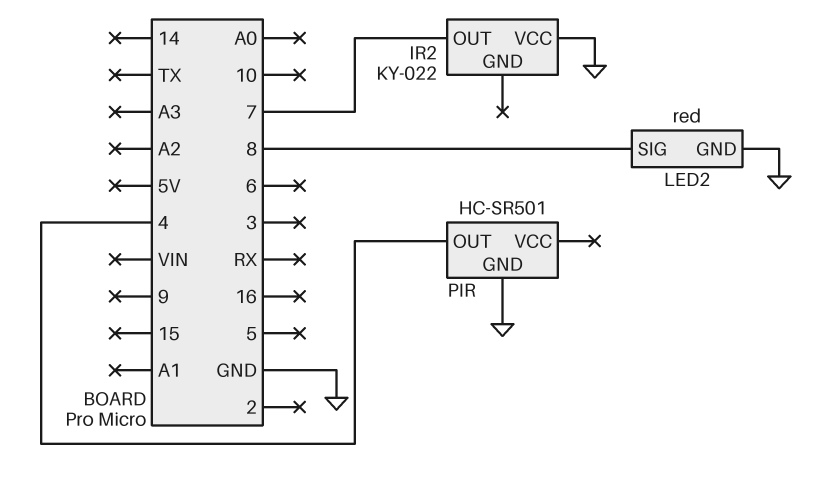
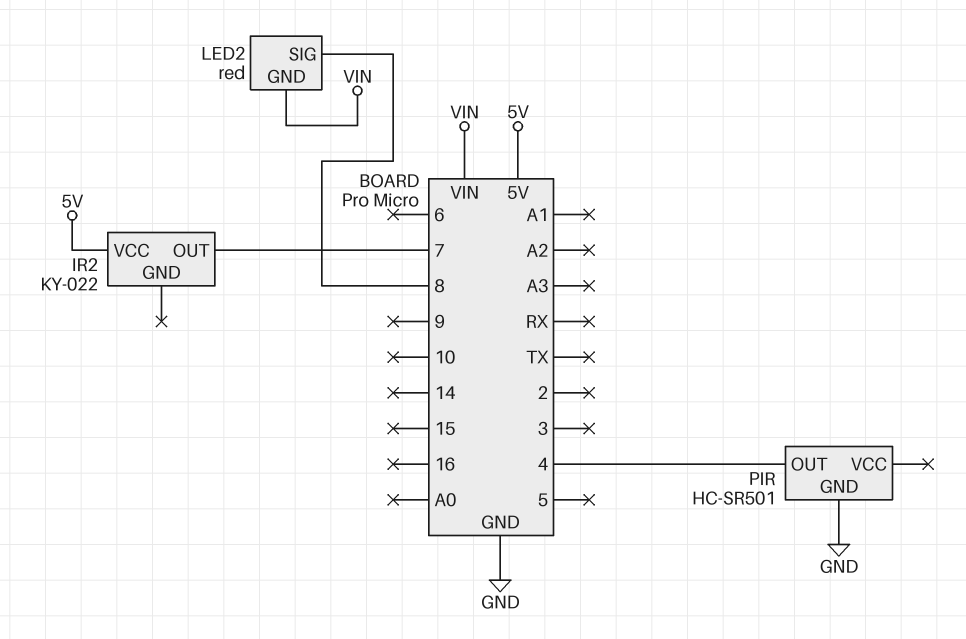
IR2 pin VCC: GND -> 5V
LED2 pin GND: GND -> VIN

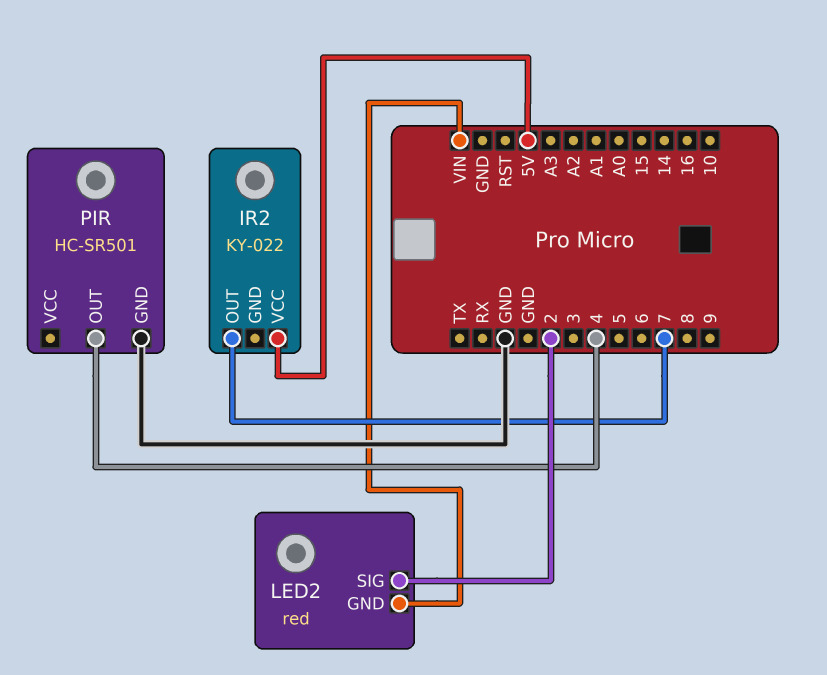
LED2 pin SIG: 8 -> 2

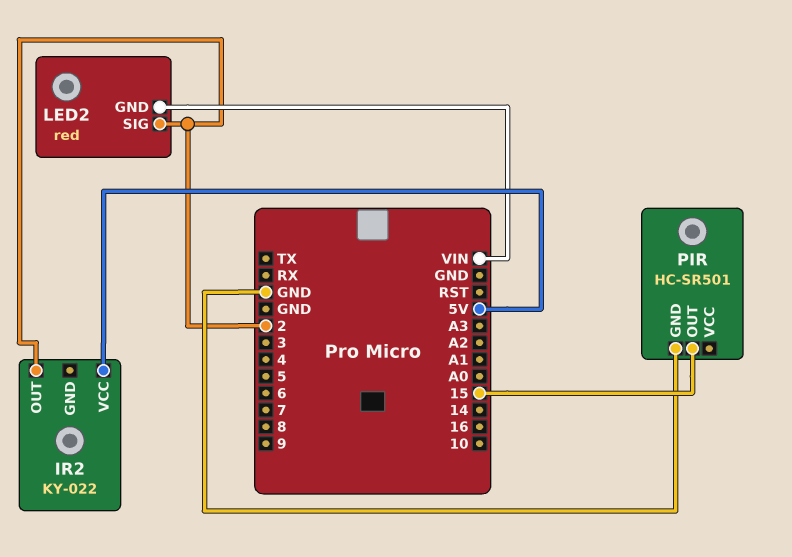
IR2 pin OUT: 7 -> 2
PIR pin OUT: 4 -> 15

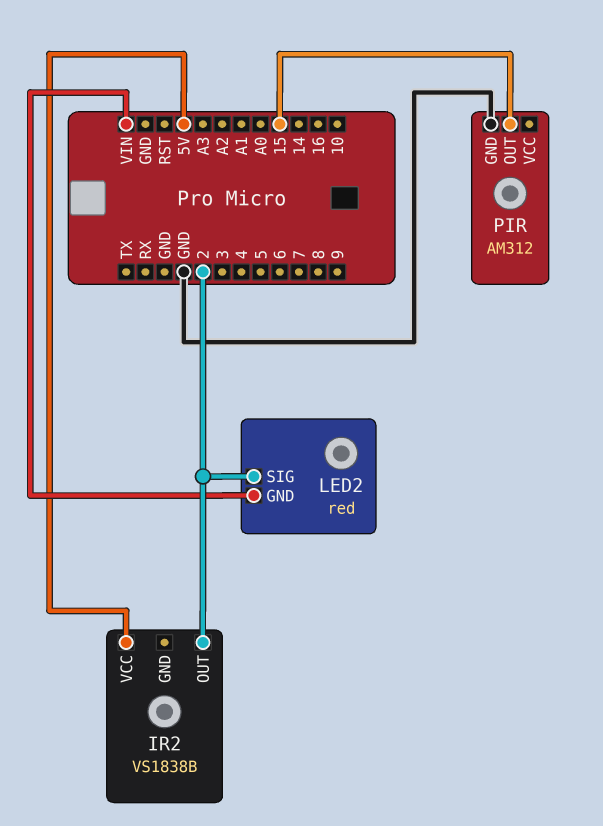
IR2: KY-022 -> VS1838B
PIR: HC-SR501 -> AM312

